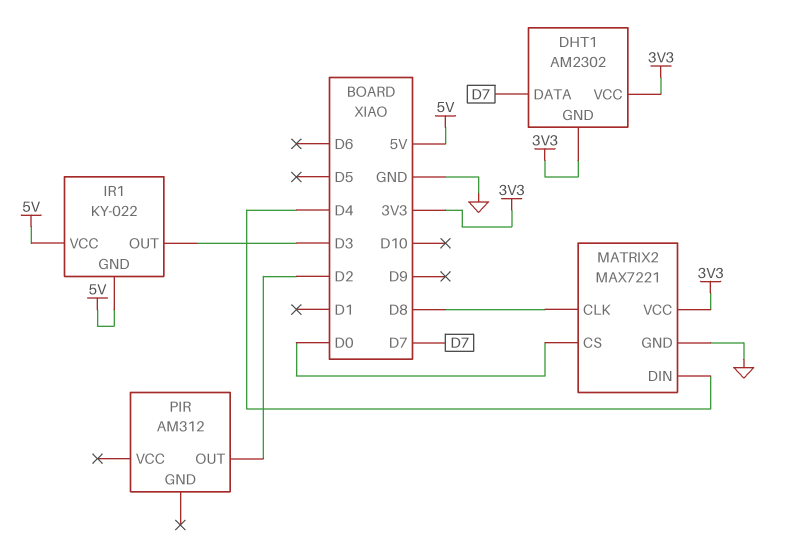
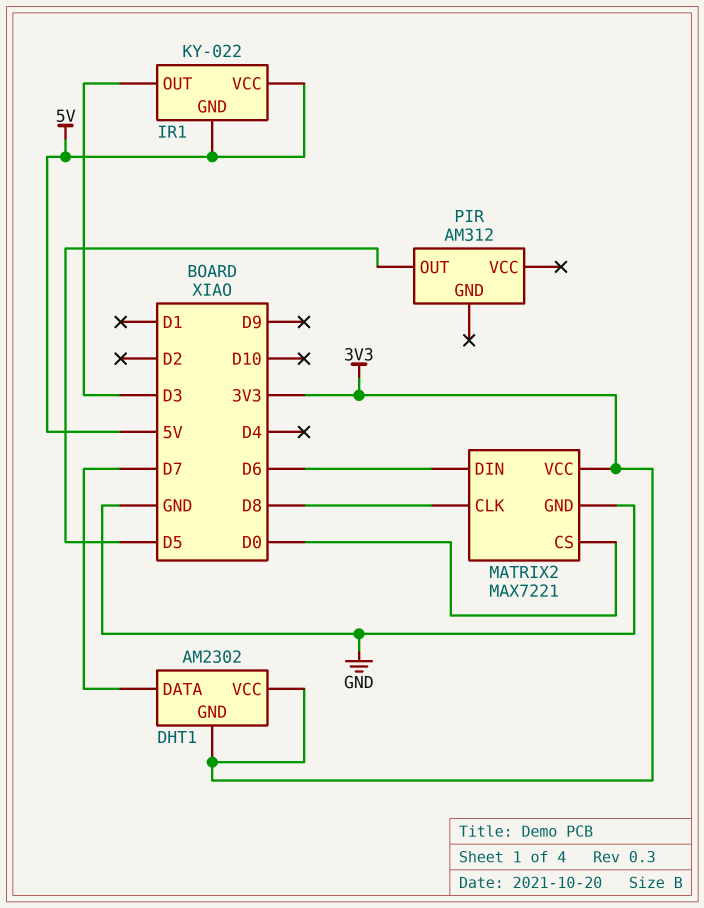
MATRIX2 pin DIN: D4 -> D6
PIR pin OUT: D2 -> D5

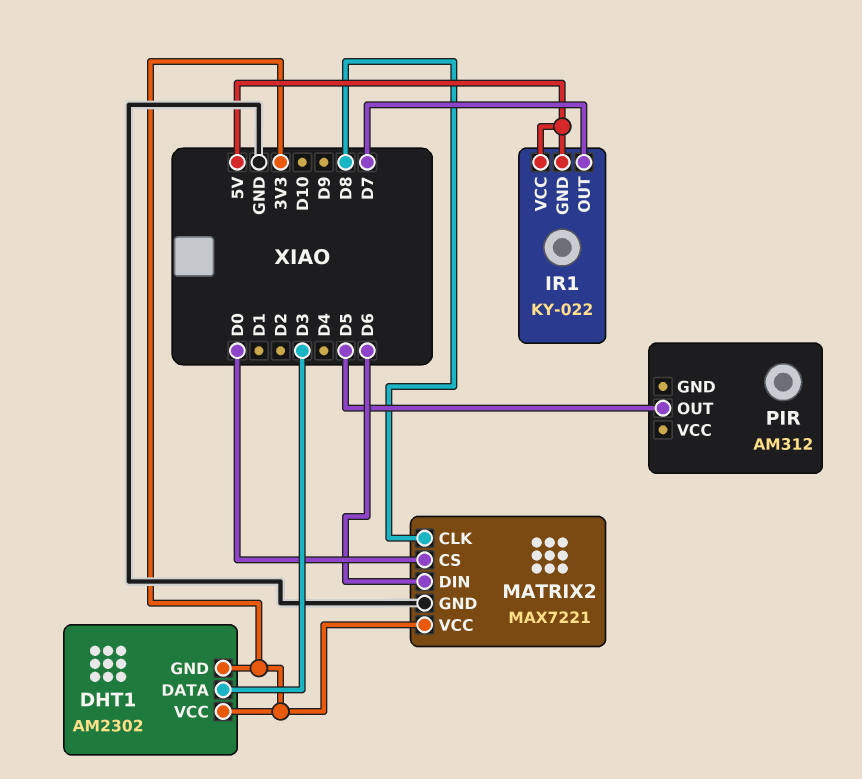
DHT1 pin DATA: D7 -> D3
IR1 pin OUT: D3 -> D7

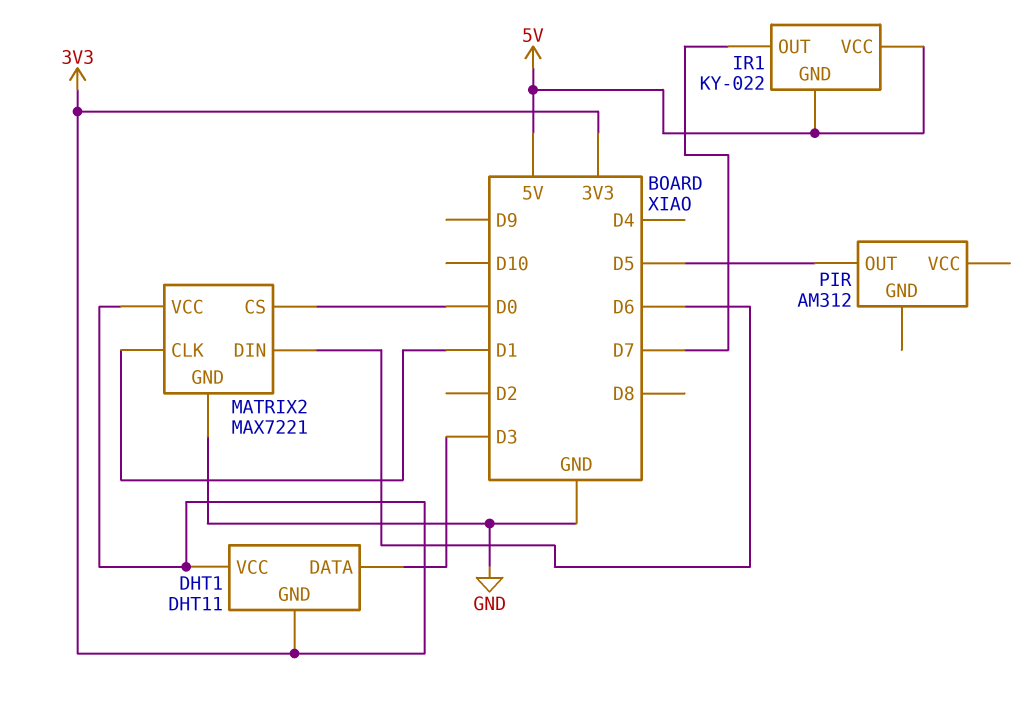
DHT1: AM2302 -> DHT11
MATRIX2 pin CLK: D8 -> D1

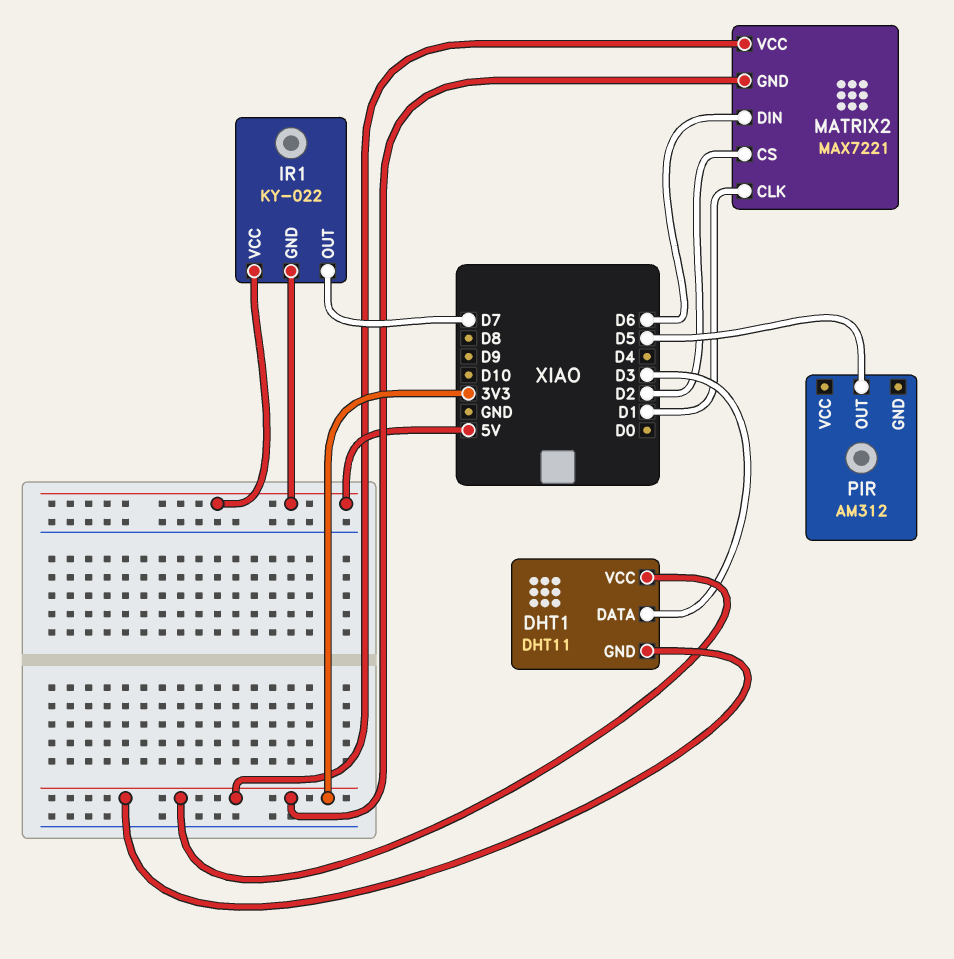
MATRIX2 pin CS: D0 -> D2
MATRIX2 pin GND: GND -> 3V3

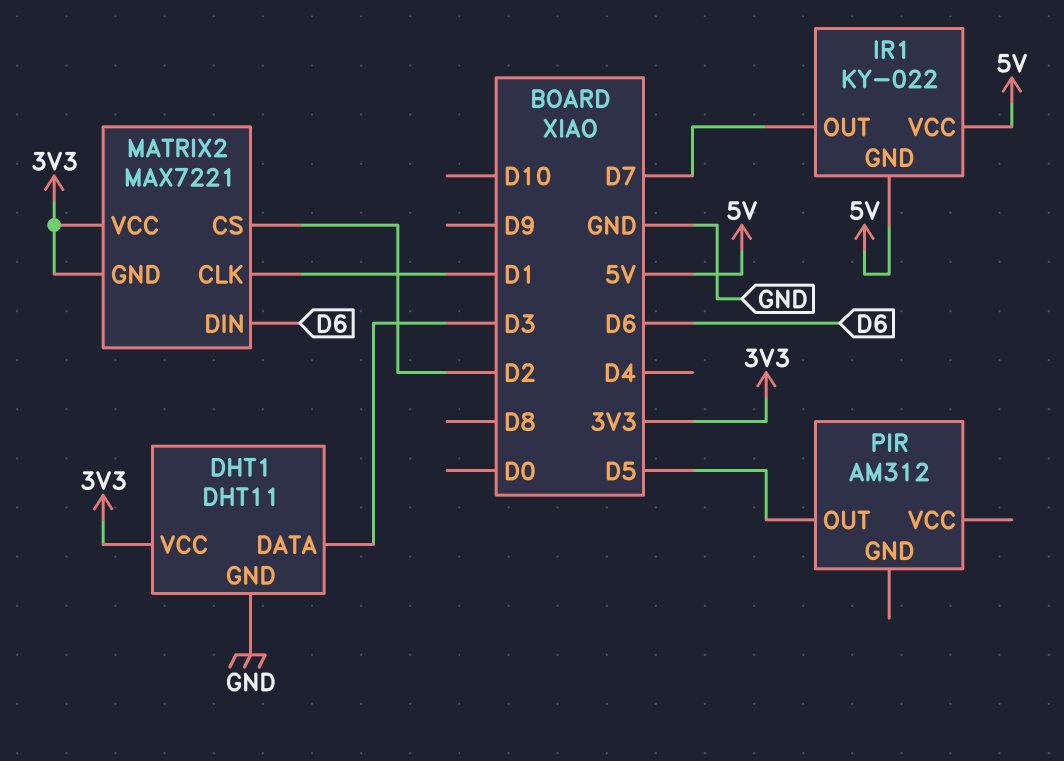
DHT1 pin GND: 3V3 -> GND

